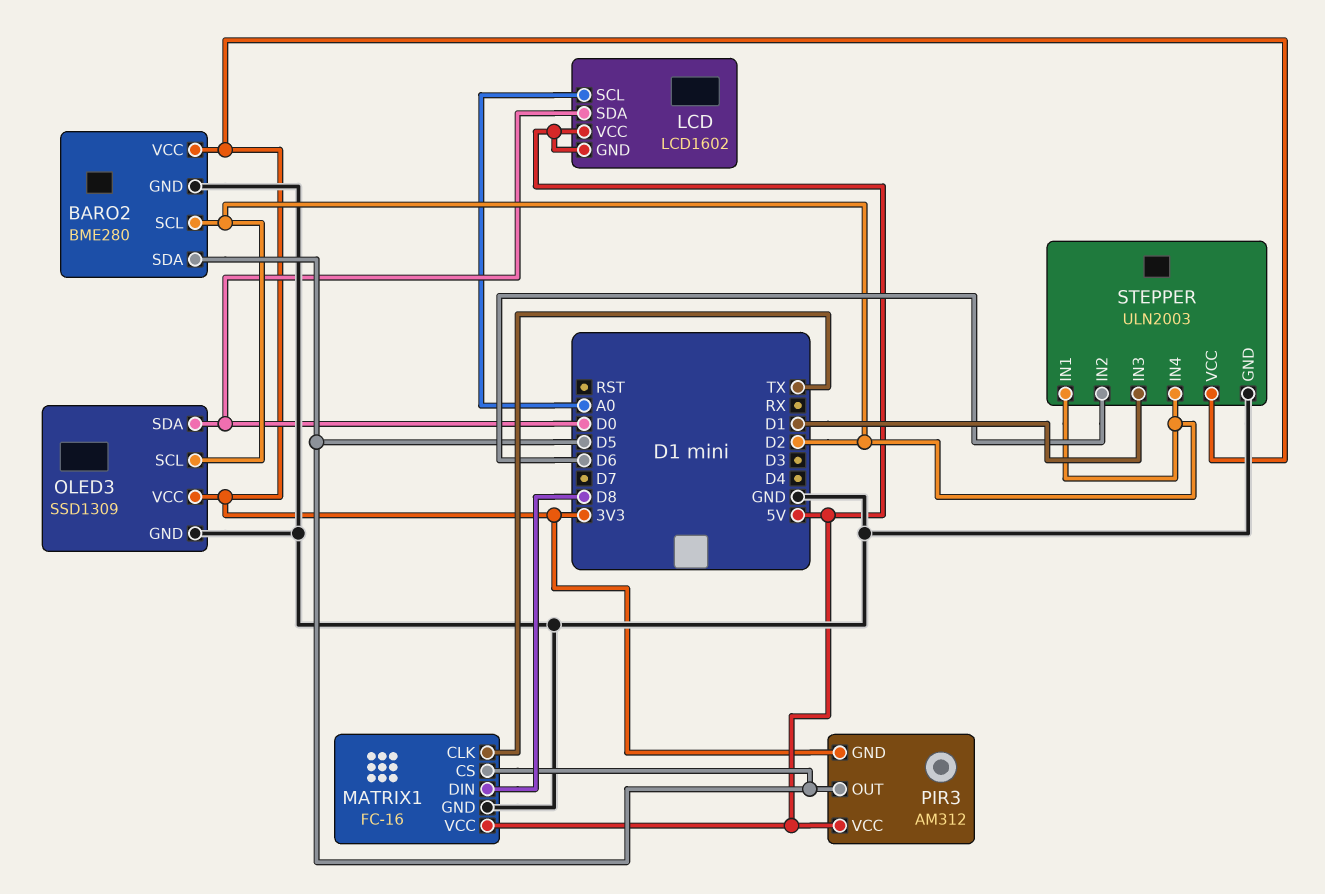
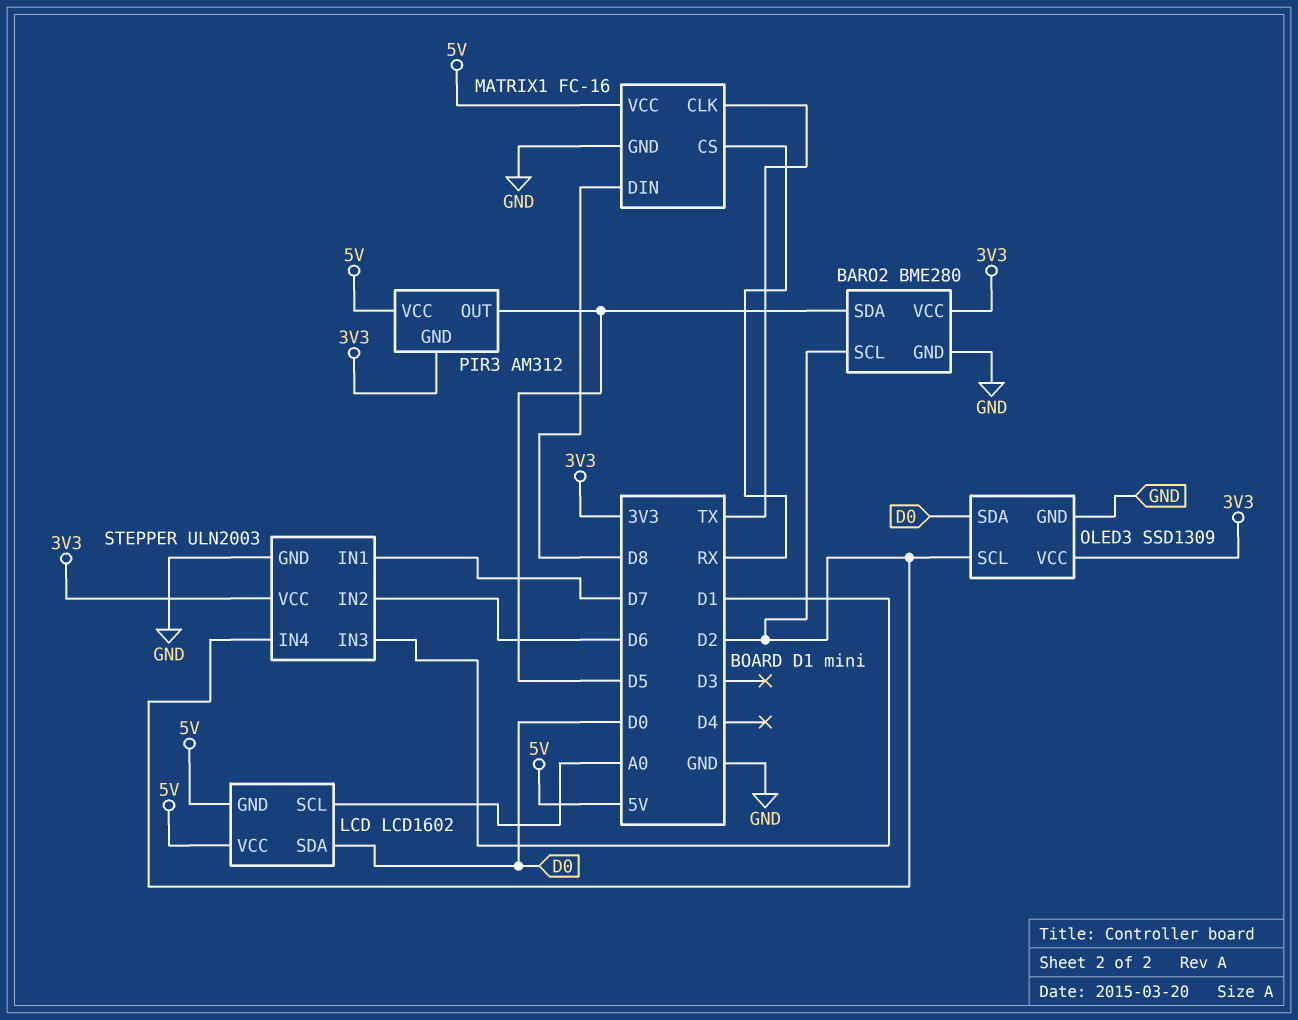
MATRIX1 pin CS: D5 -> RX
STEPPER pin IN1: D2 -> D7

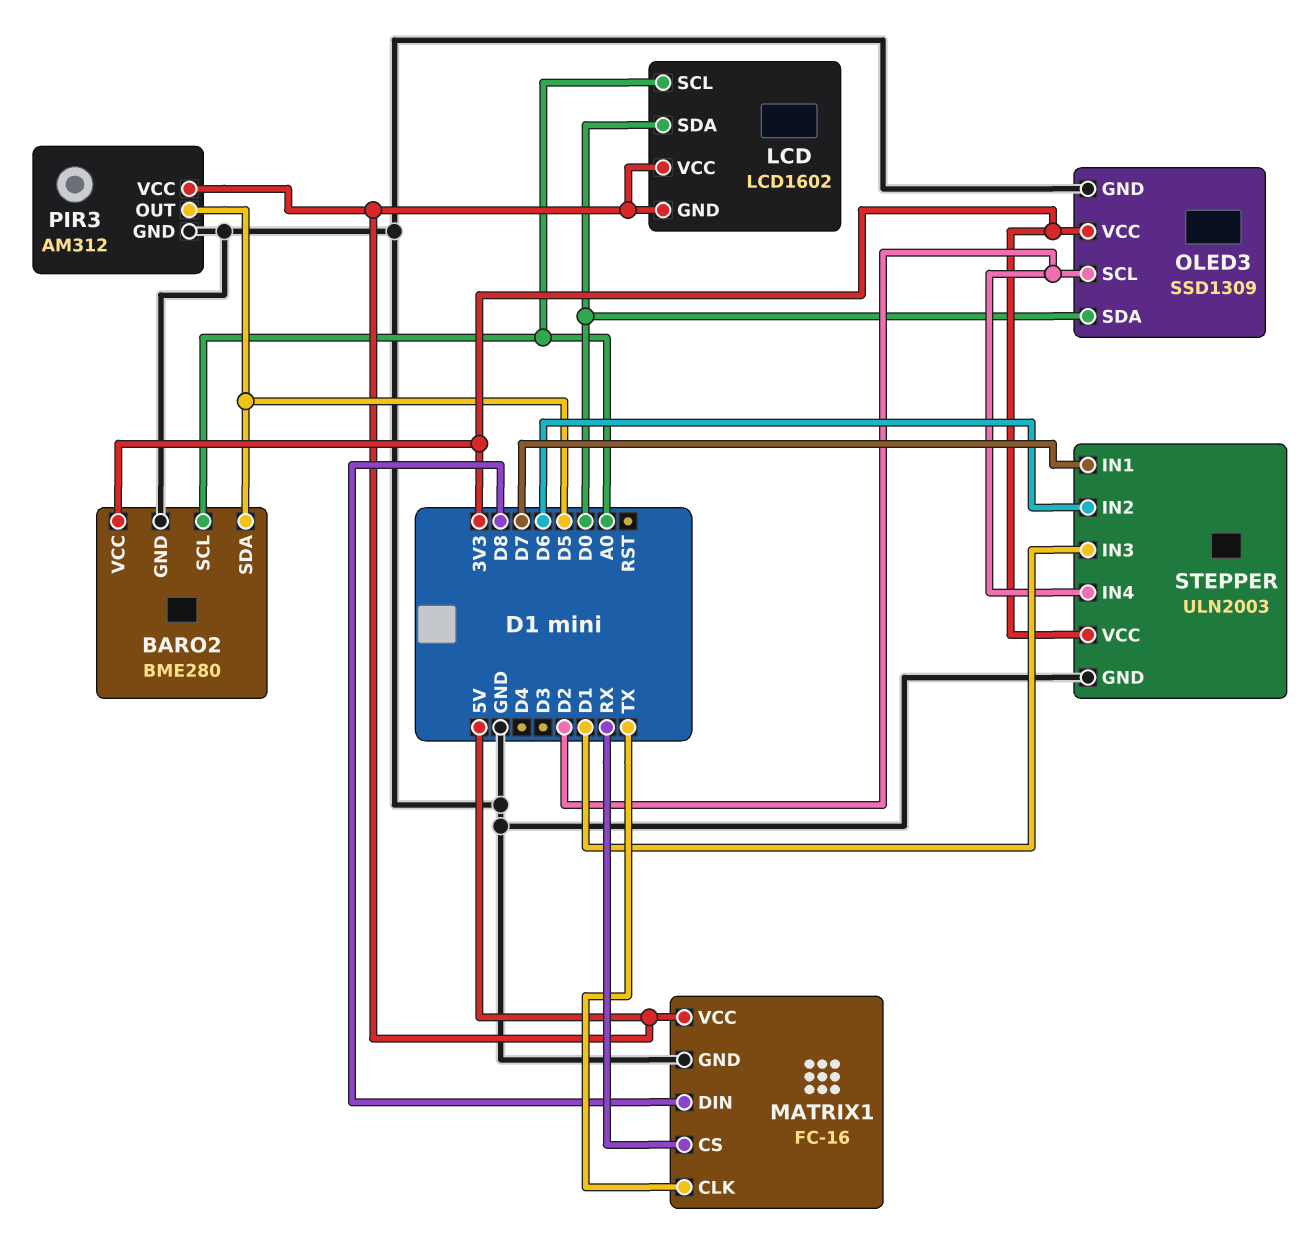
BARO2 pin SCL: D2 -> A0
PIR3 pin GND: 3V3 -> GND

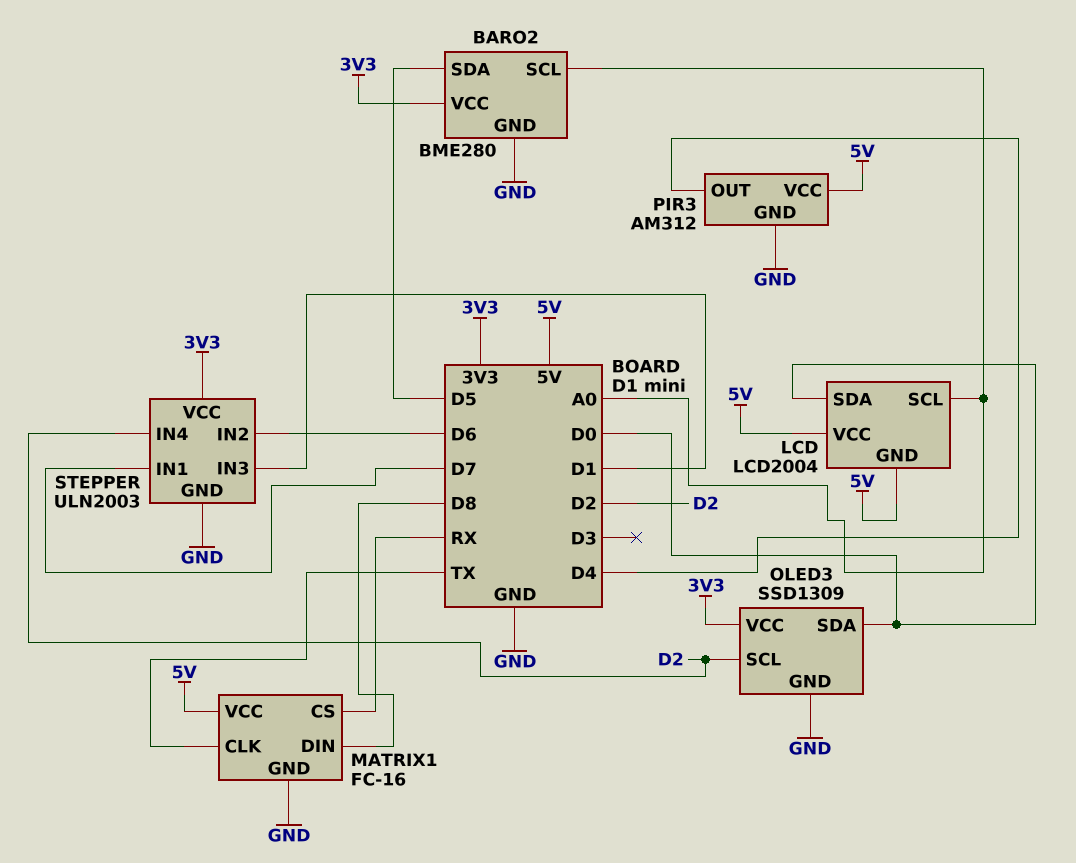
LCD: LCD1602 -> LCD2004
PIR3 pin OUT: D5 -> D4

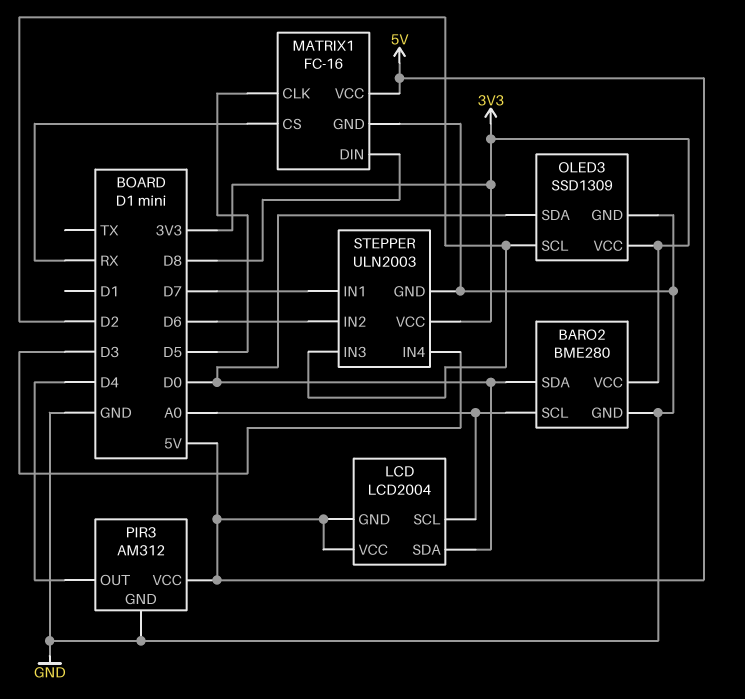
BARO2 pin SDA: D5 -> D0
MATRIX1 pin CLK: TX -> D5
STEPPER pin IN3: D1 -> D2
STEPPER pin IN4: D2 -> D3

